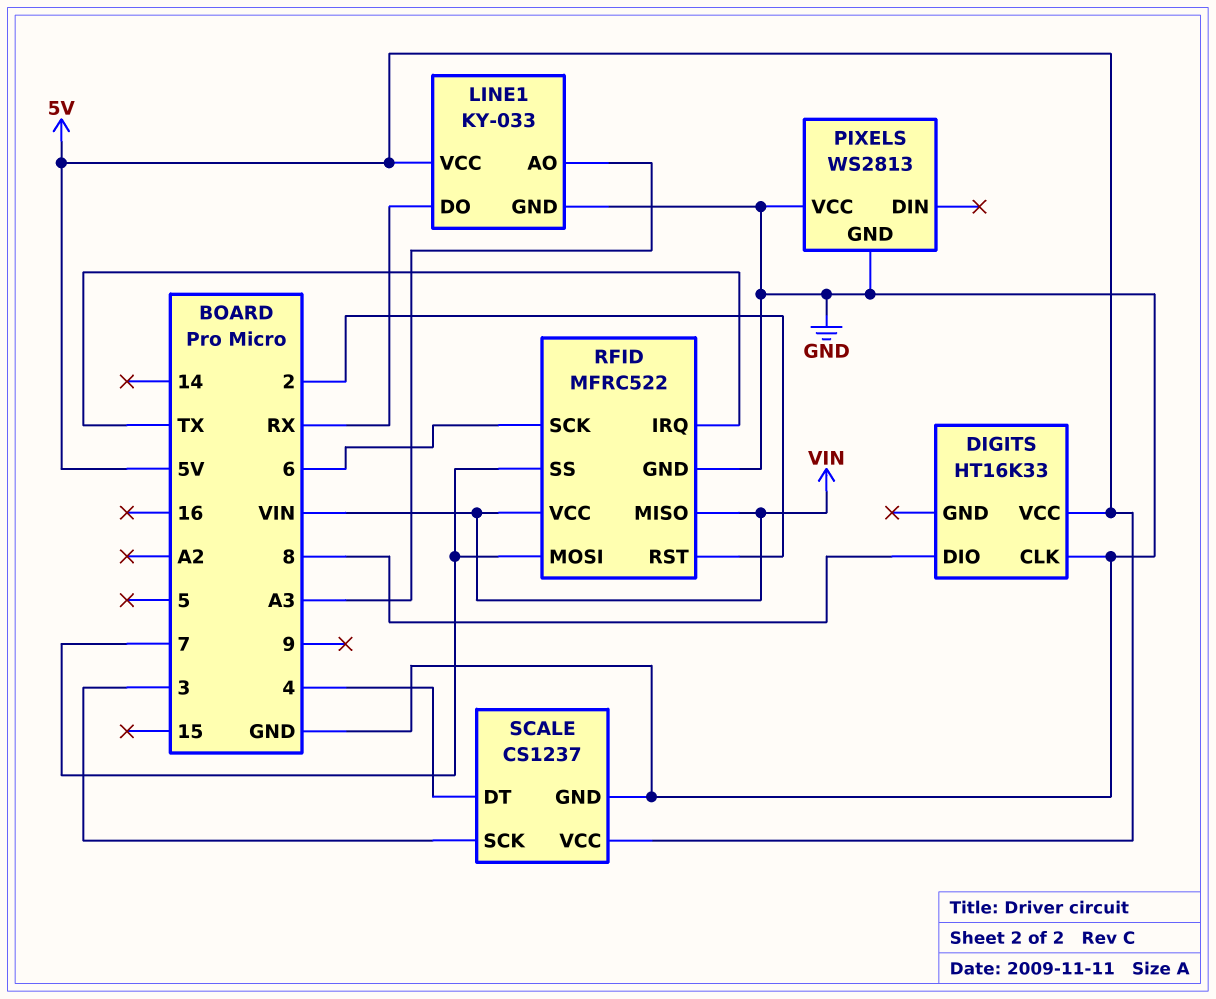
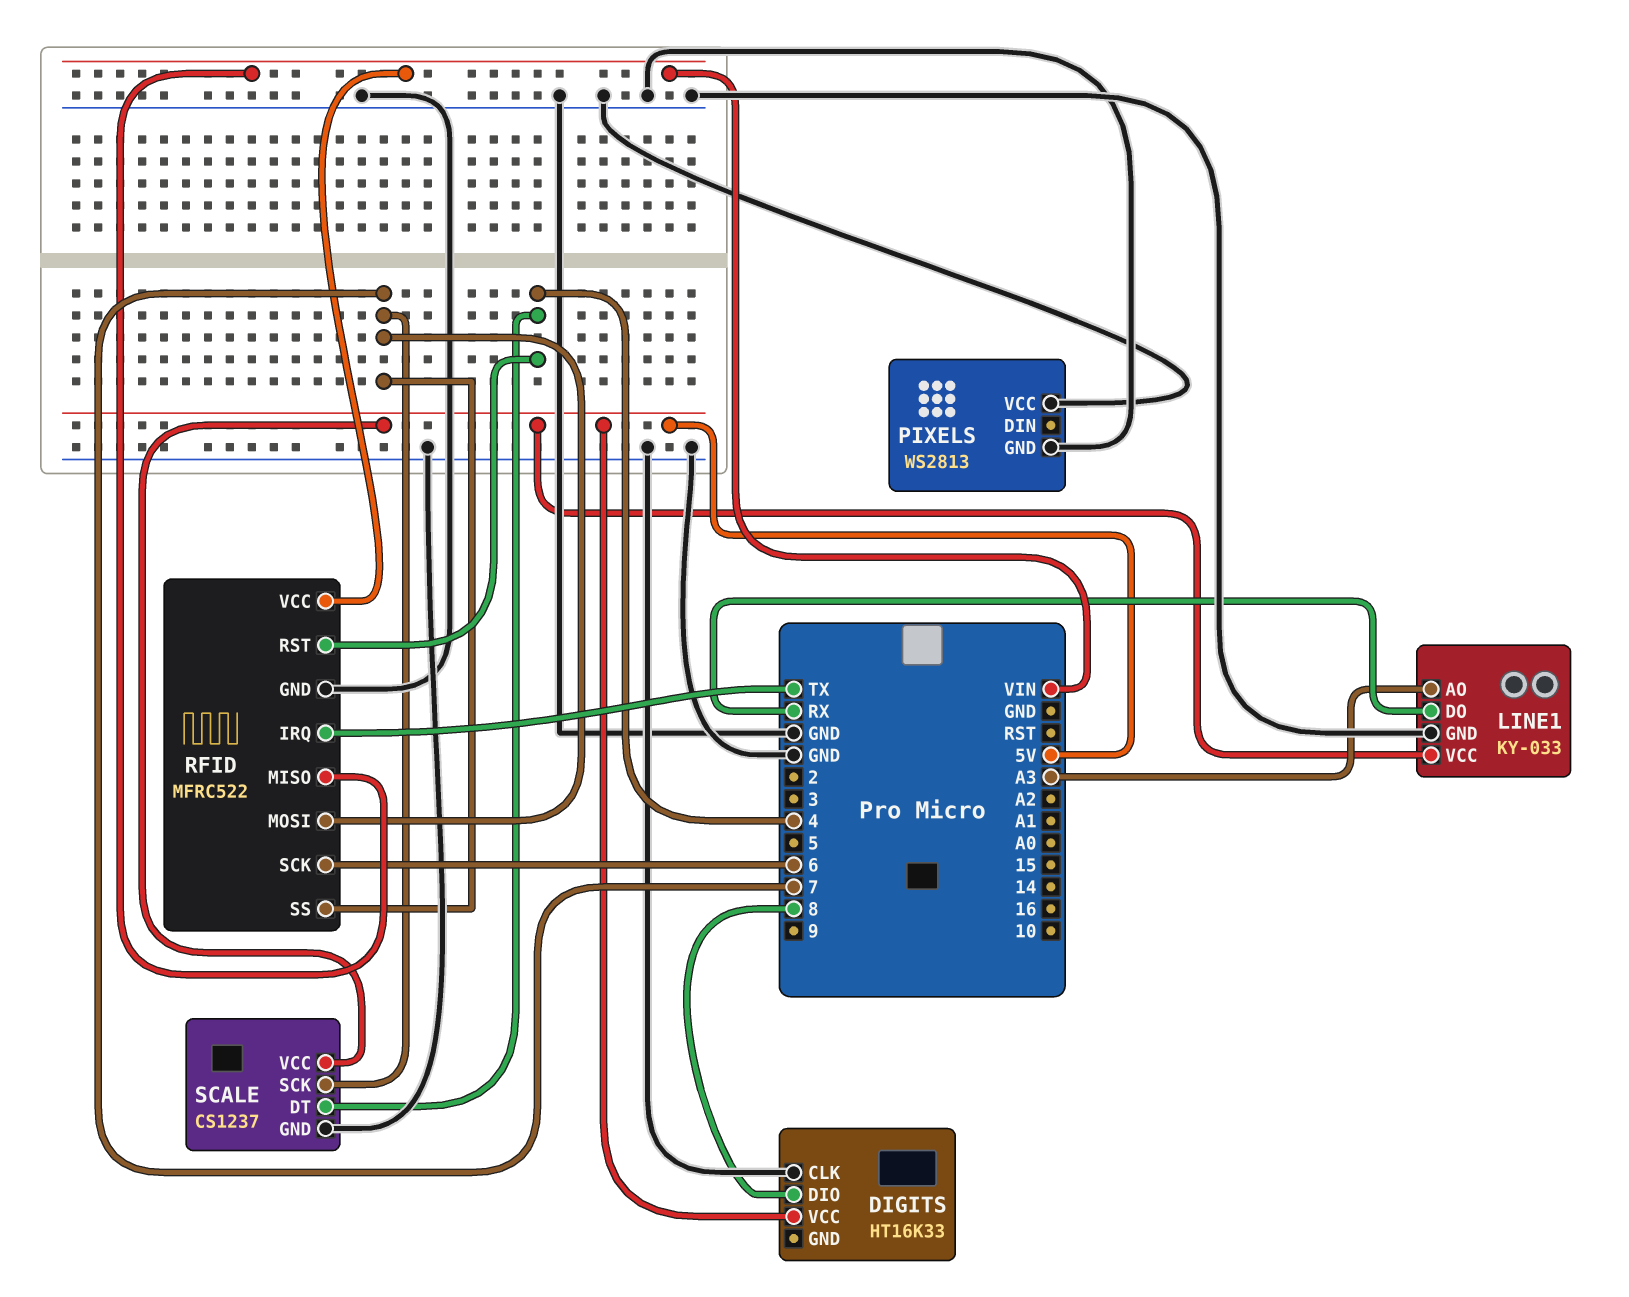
RFID pin RST: 2 -> 4
SCALE pin SCK: 3 -> 7

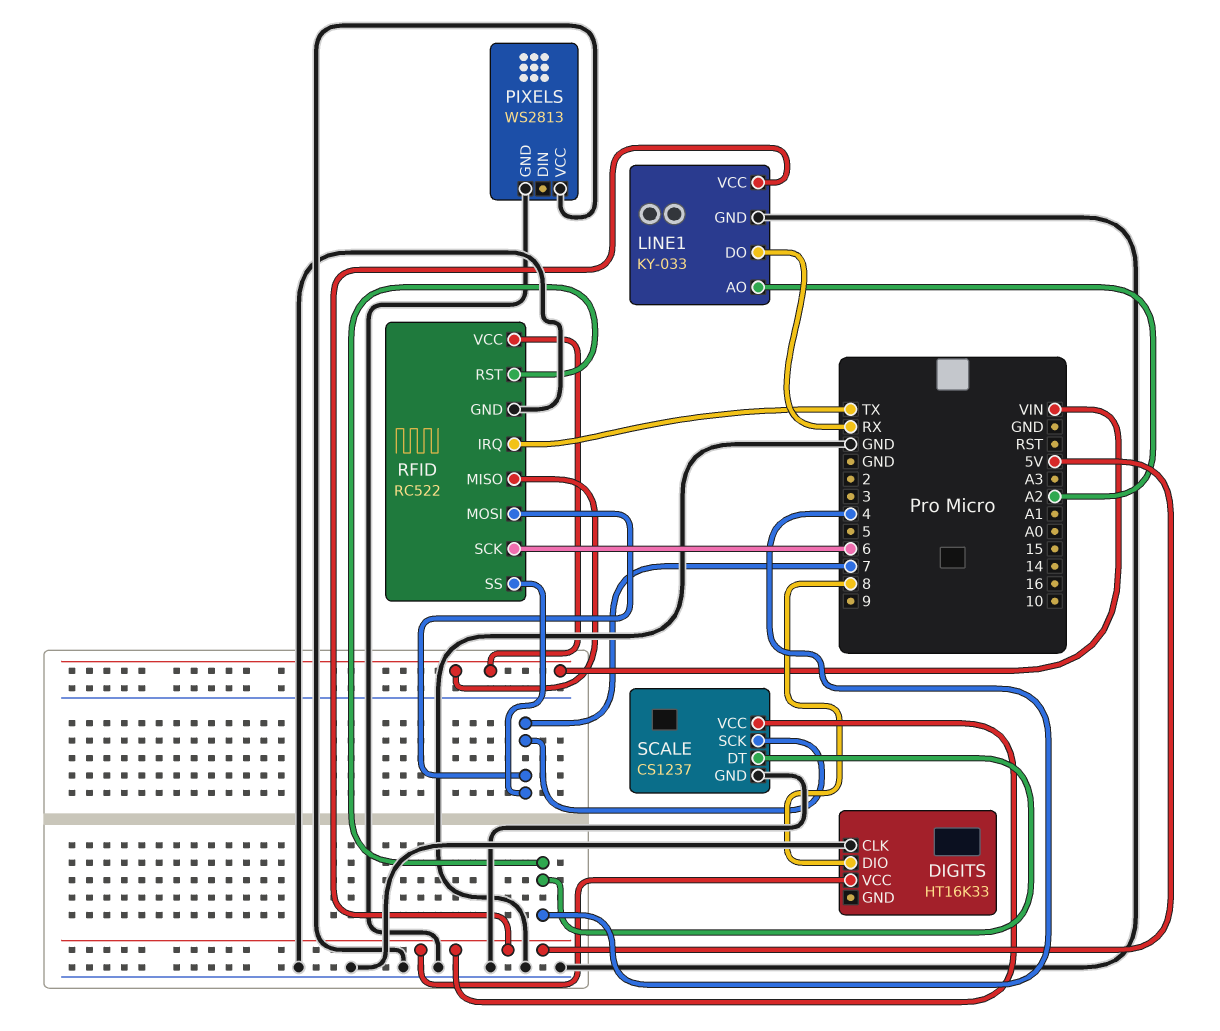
LINE1 pin AO: A3 -> A2
RFID: MFRC522 -> RC522

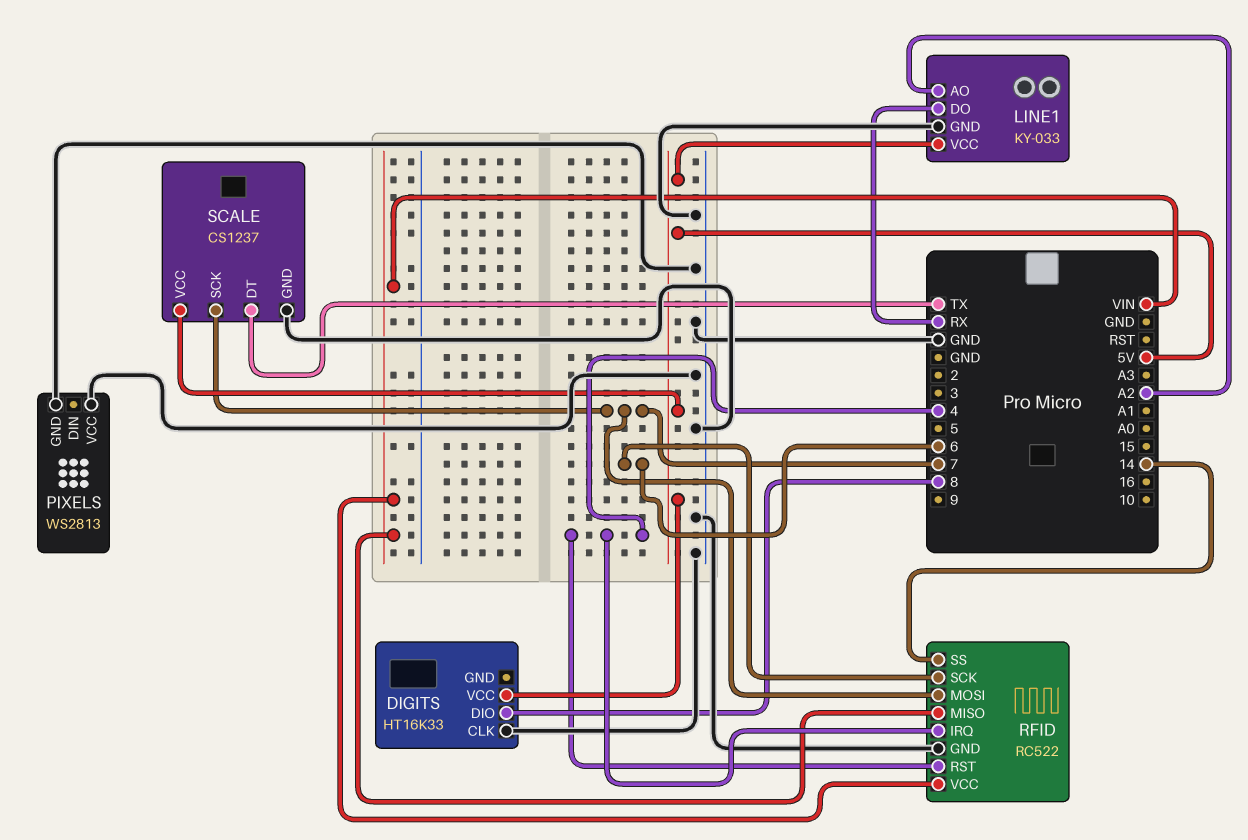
RFID pin IRQ: TX -> 4
RFID pin SS: 7 -> 14
SCALE pin DT: 4 -> TX

